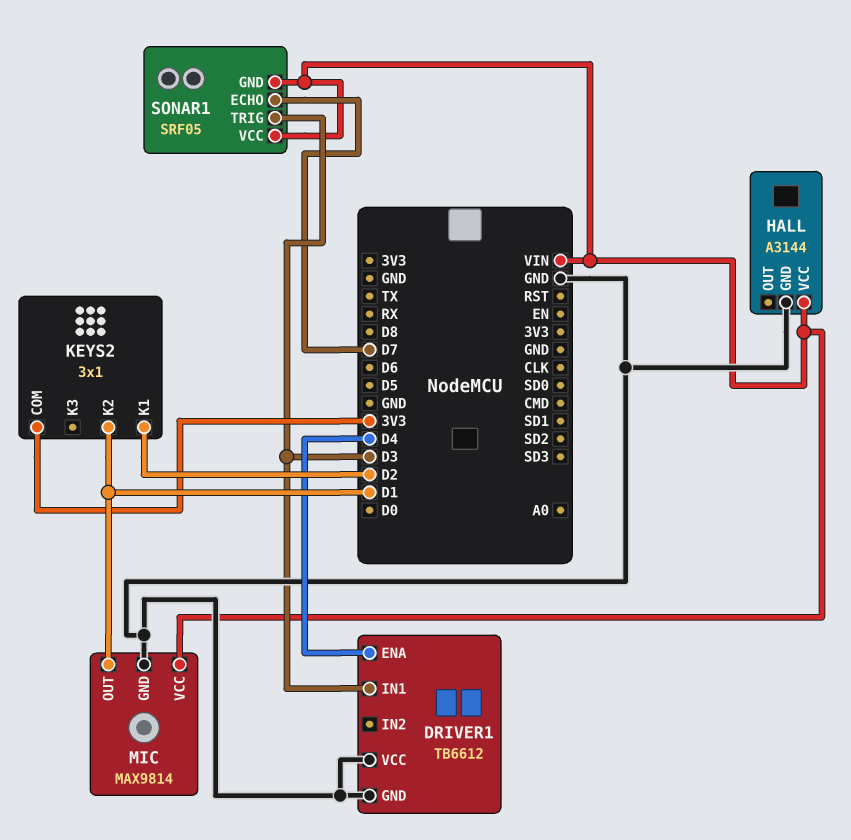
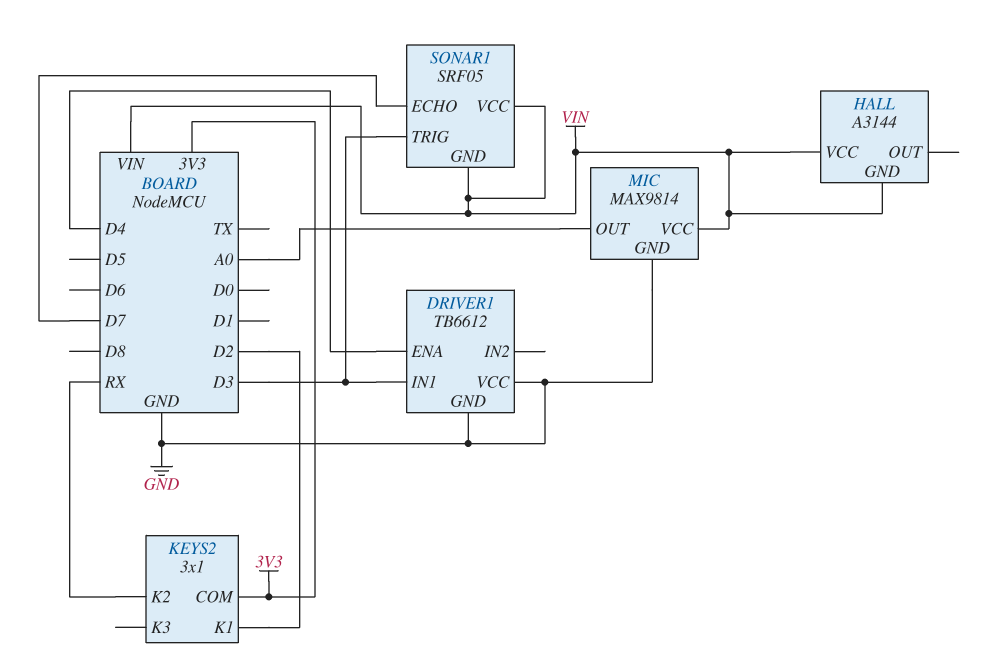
HALL pin GND: GND -> VIN
KEYS2 pin K2: D1 -> RX
MIC pin OUT: D1 -> A0

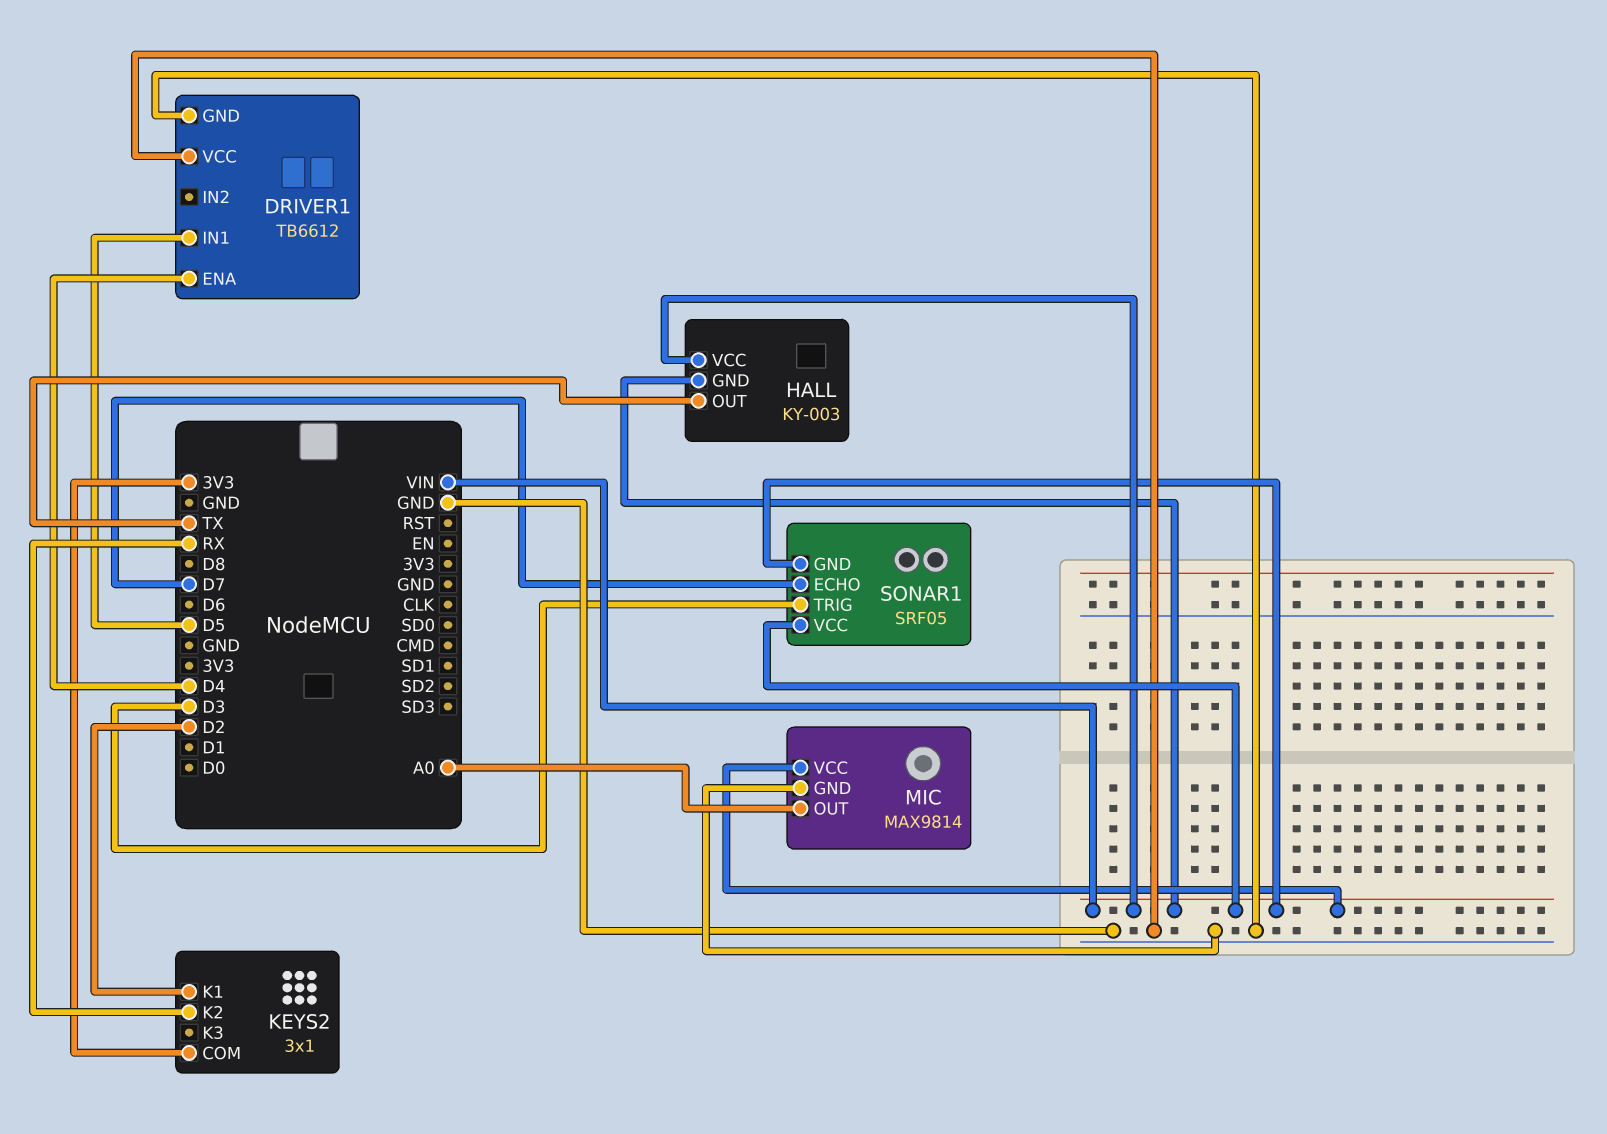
DRIVER1 pin IN1: D3 -> D5
HALL: A3144 -> KY-003
HALL pin OUT: none -> TX

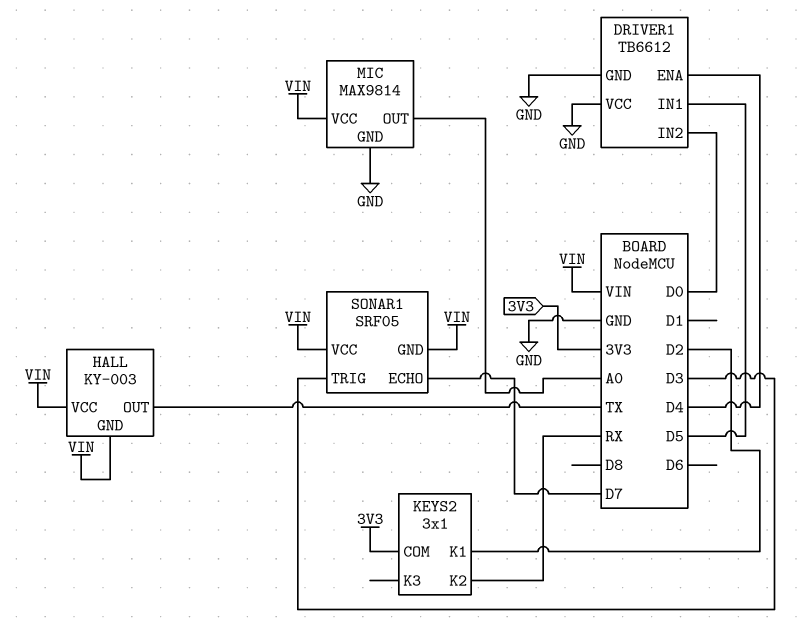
DRIVER1 pin IN2: none -> D0

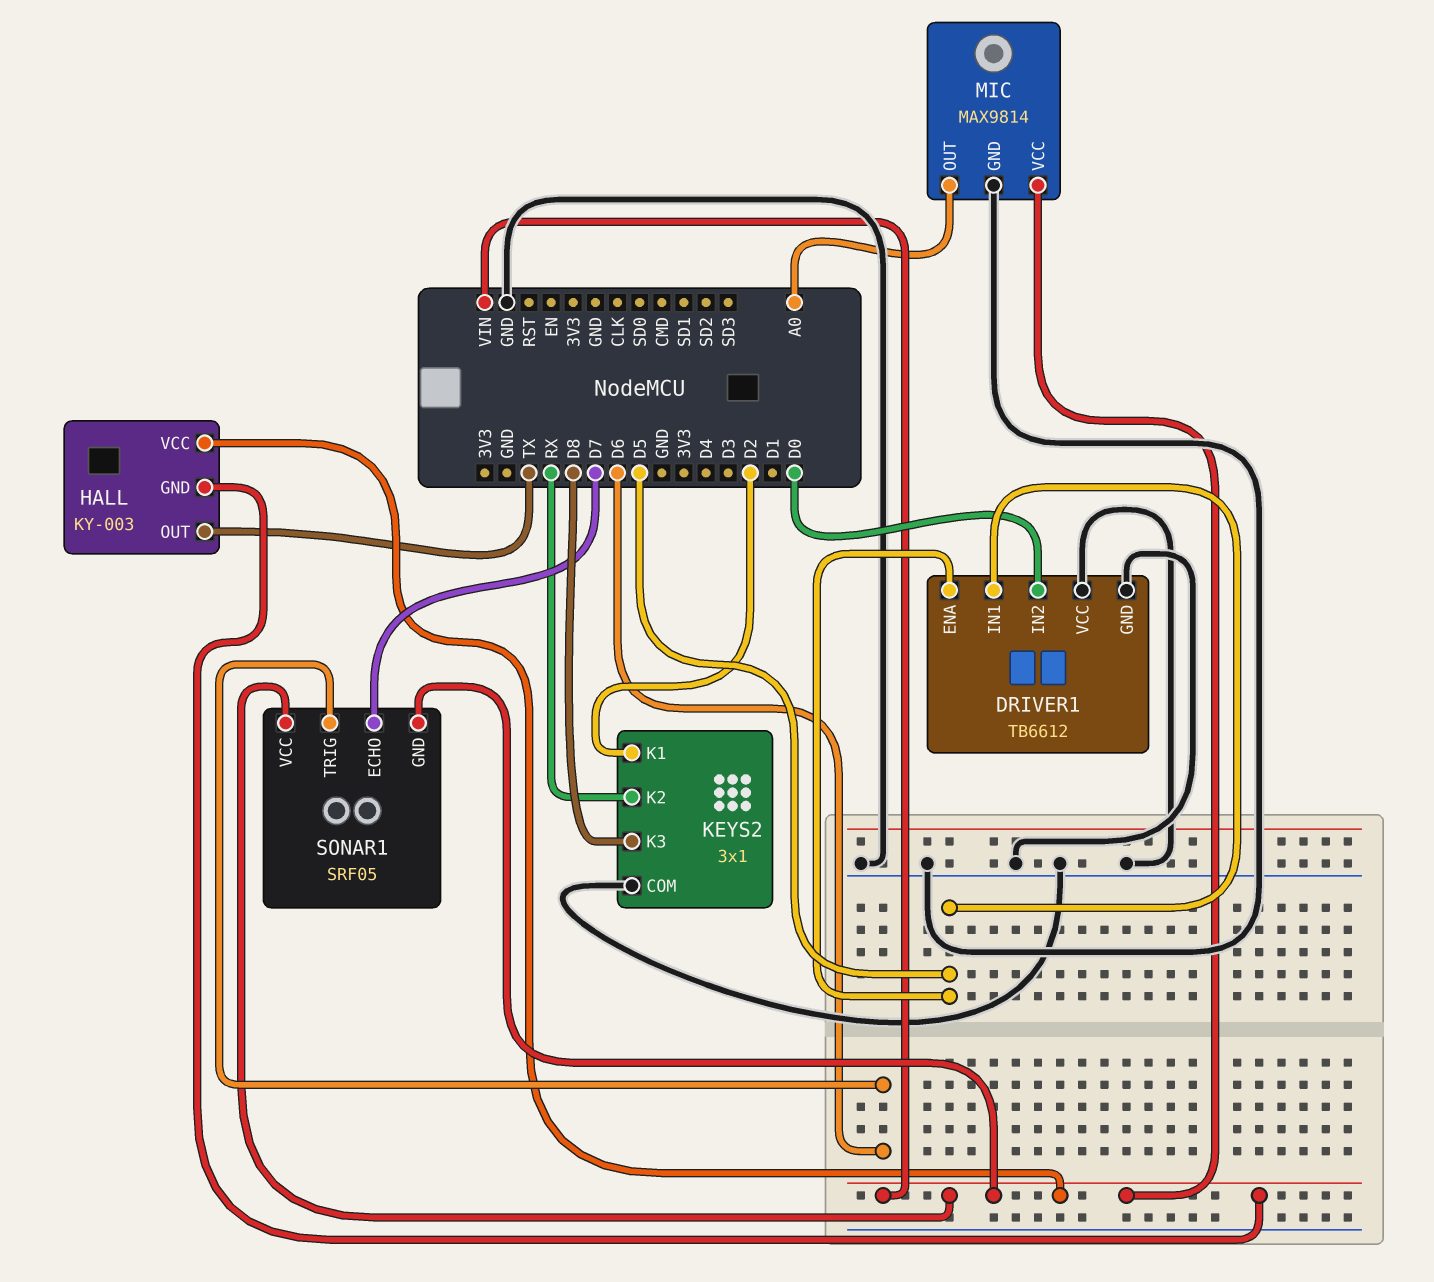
DRIVER1 pin ENA: D4 -> D5
KEYS2 pin COM: 3V3 -> GND
KEYS2 pin K3: none -> D8
SONAR1 pin TRIG: D3 -> D6

